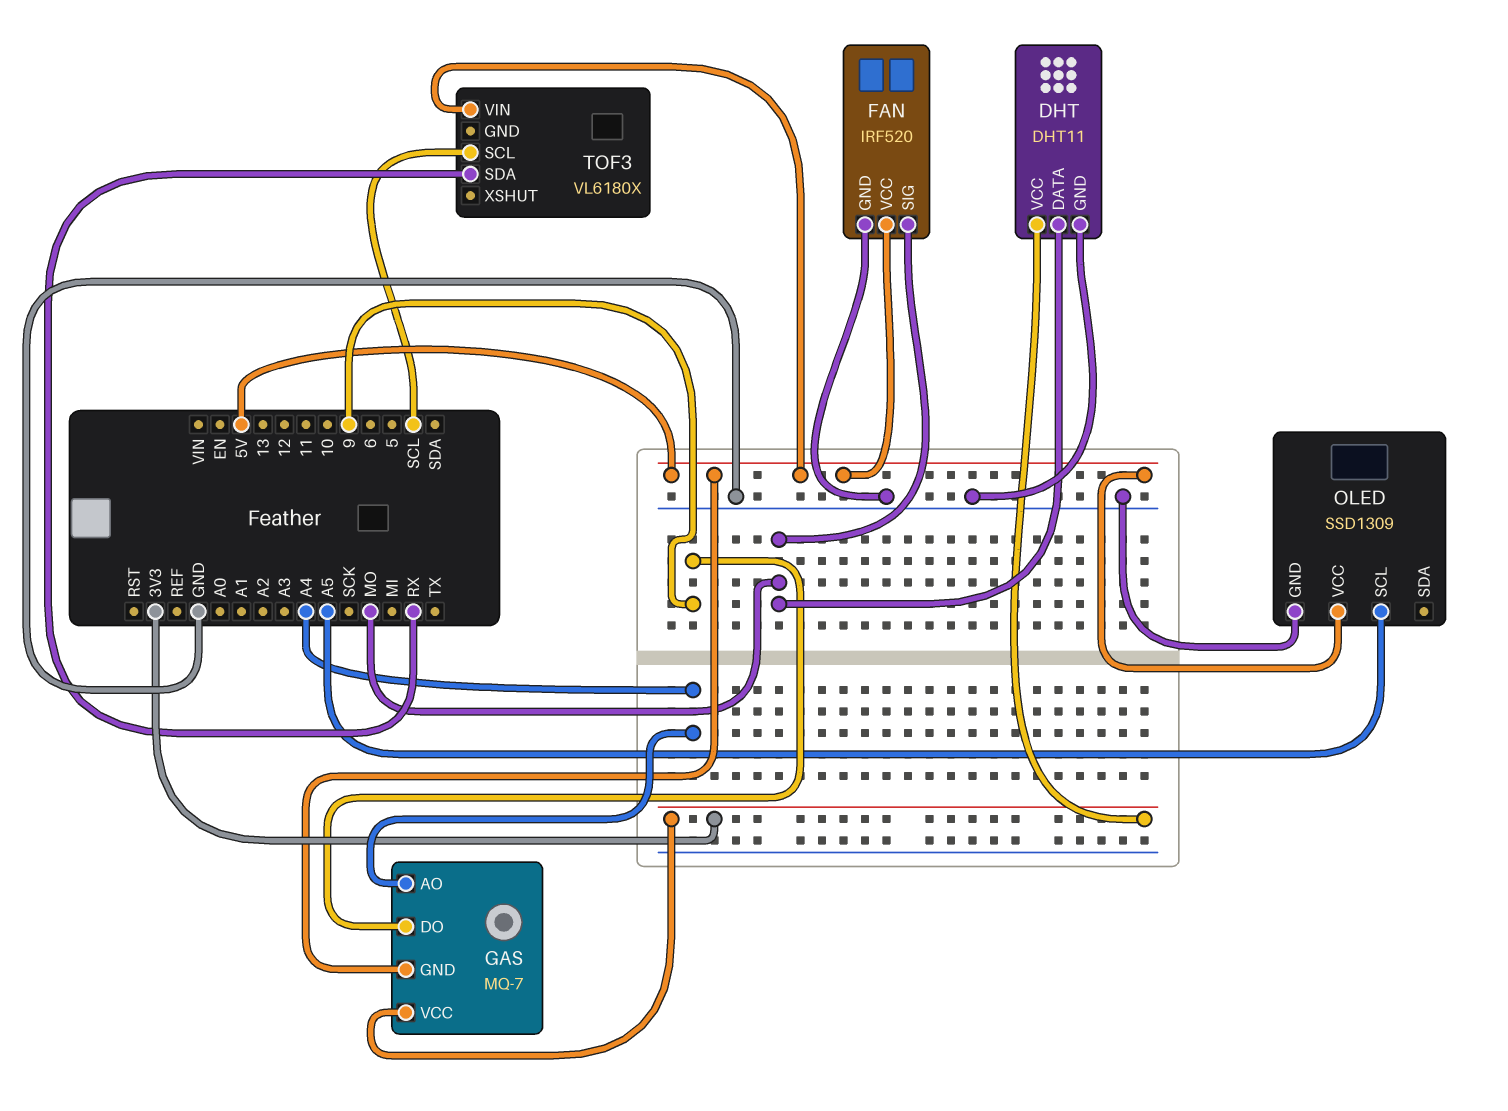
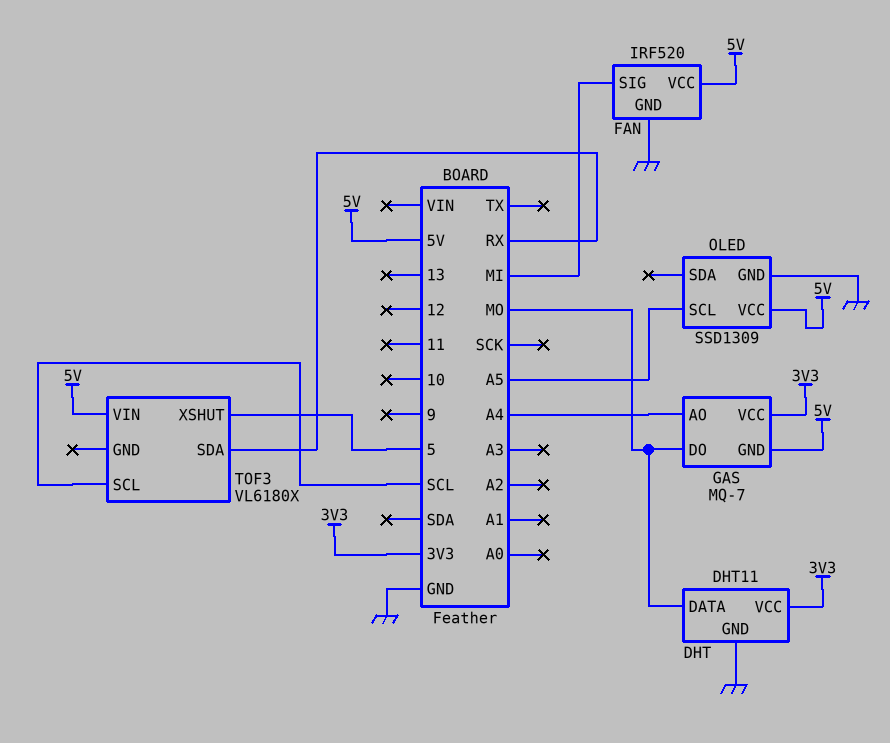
FAN pin SIG: MO -> MI
GAS pin DO: 9 -> MO
TOF3 pin XSHUT: none -> 5

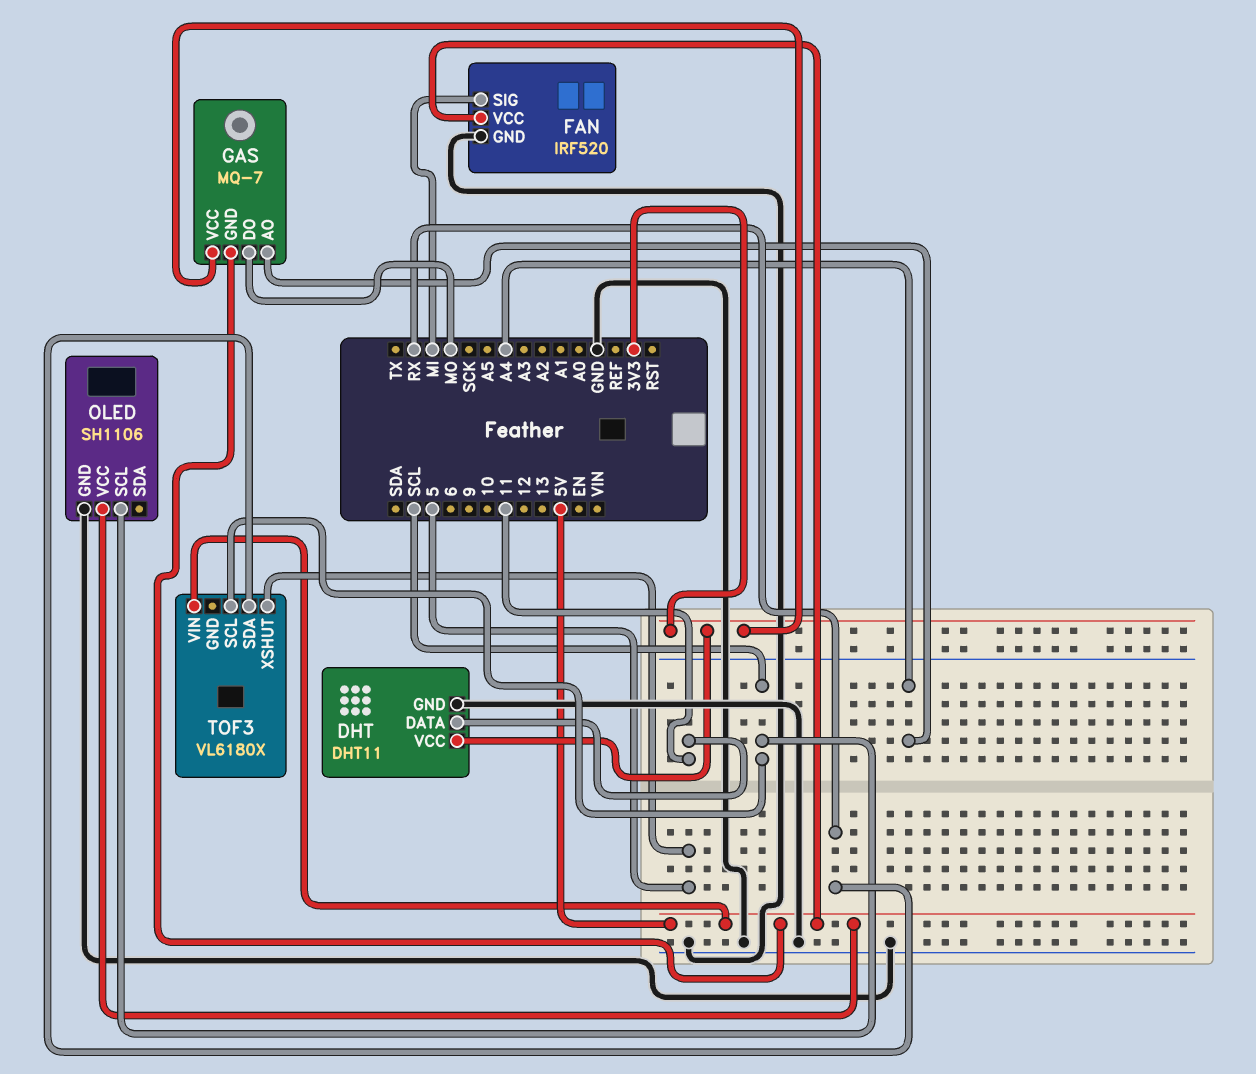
DHT pin DATA: MO -> 11
OLED: SSD1309 -> SH1106
OLED pin SCL: A5 -> SCL

